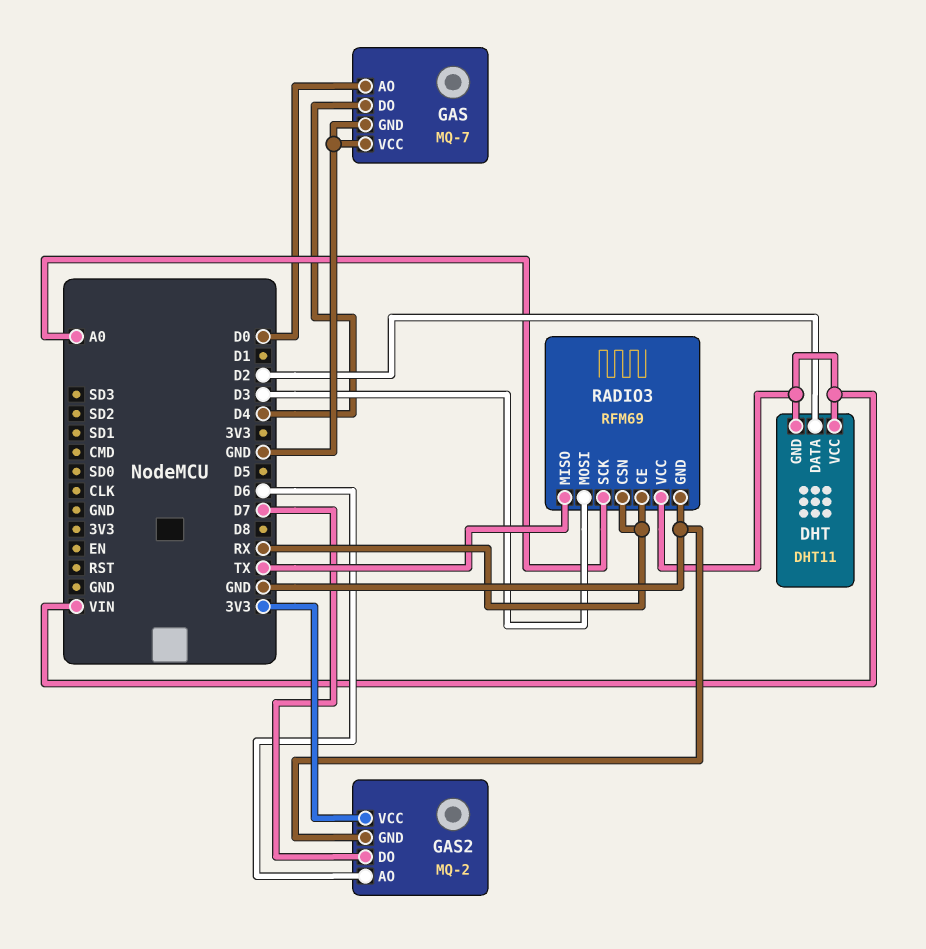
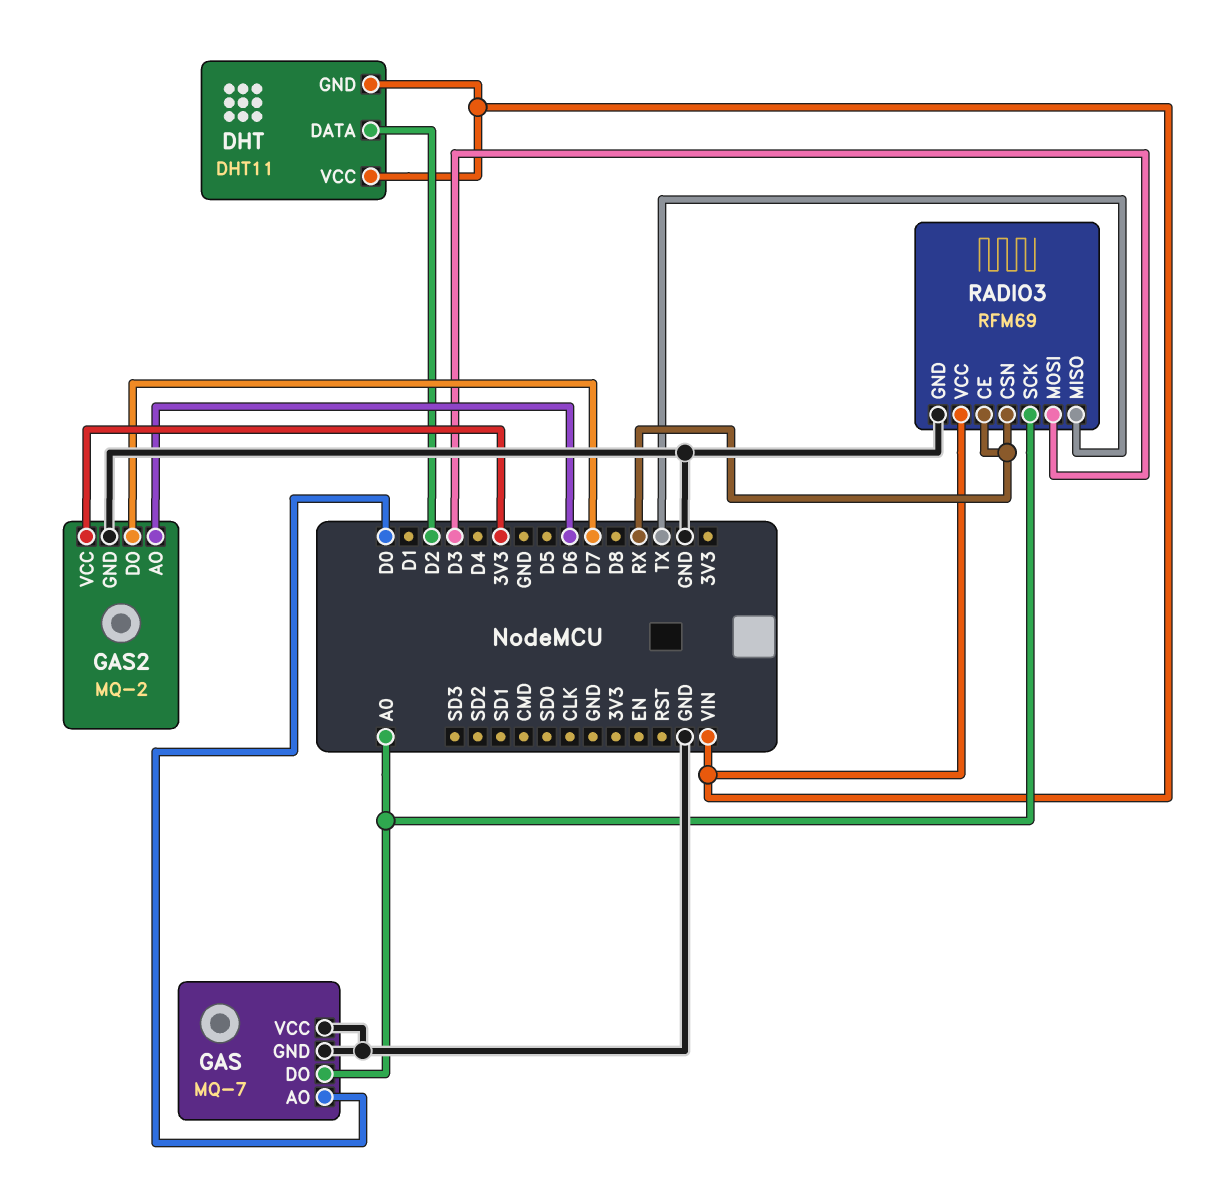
GAS pin DO: D4 -> A0

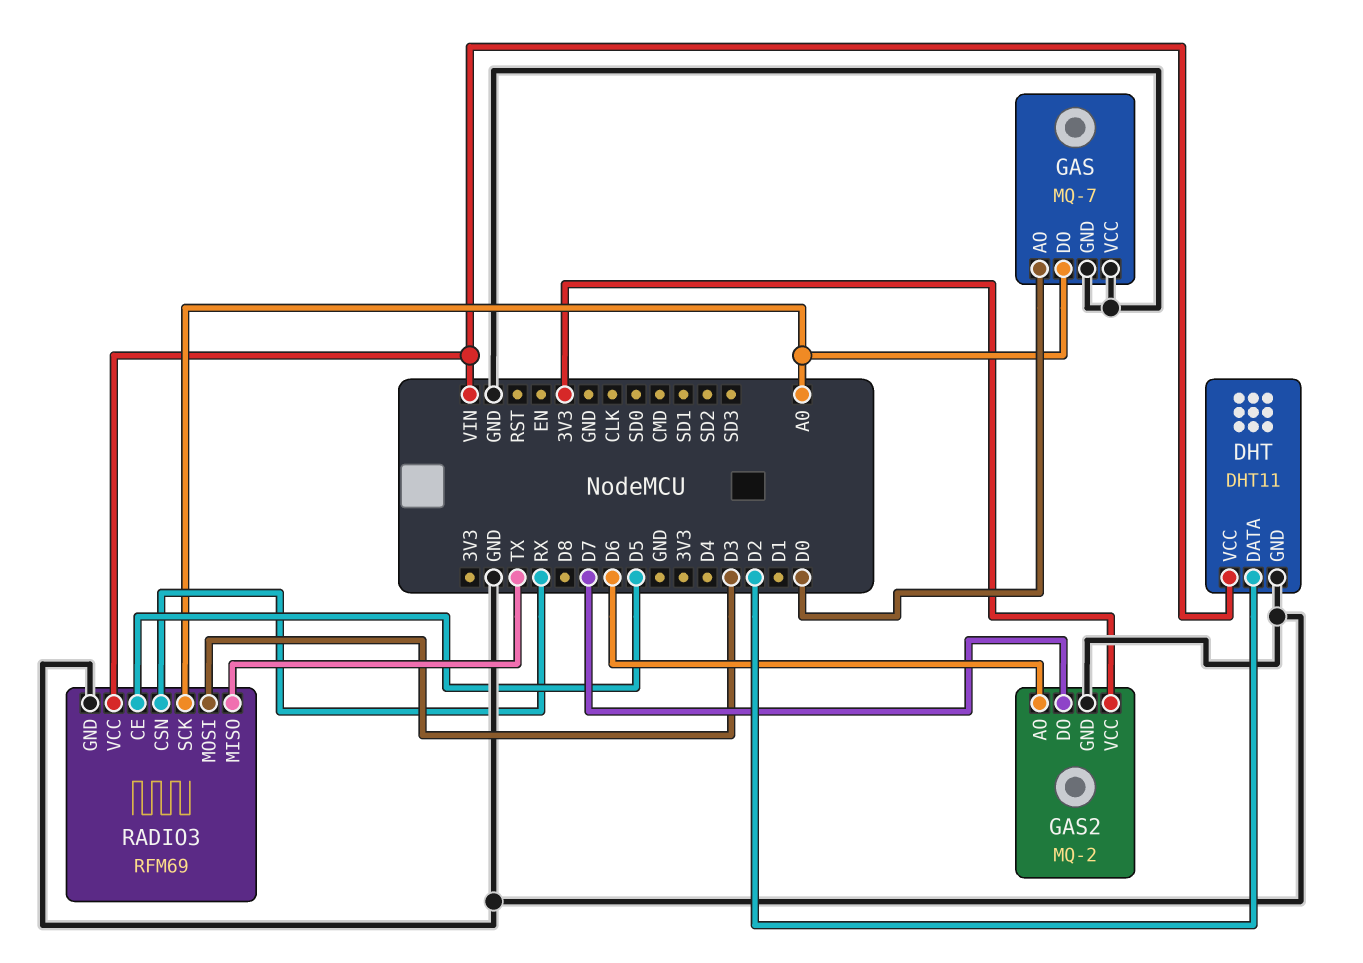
DHT pin GND: VIN -> GND
RADIO3 pin CE: RX -> D5

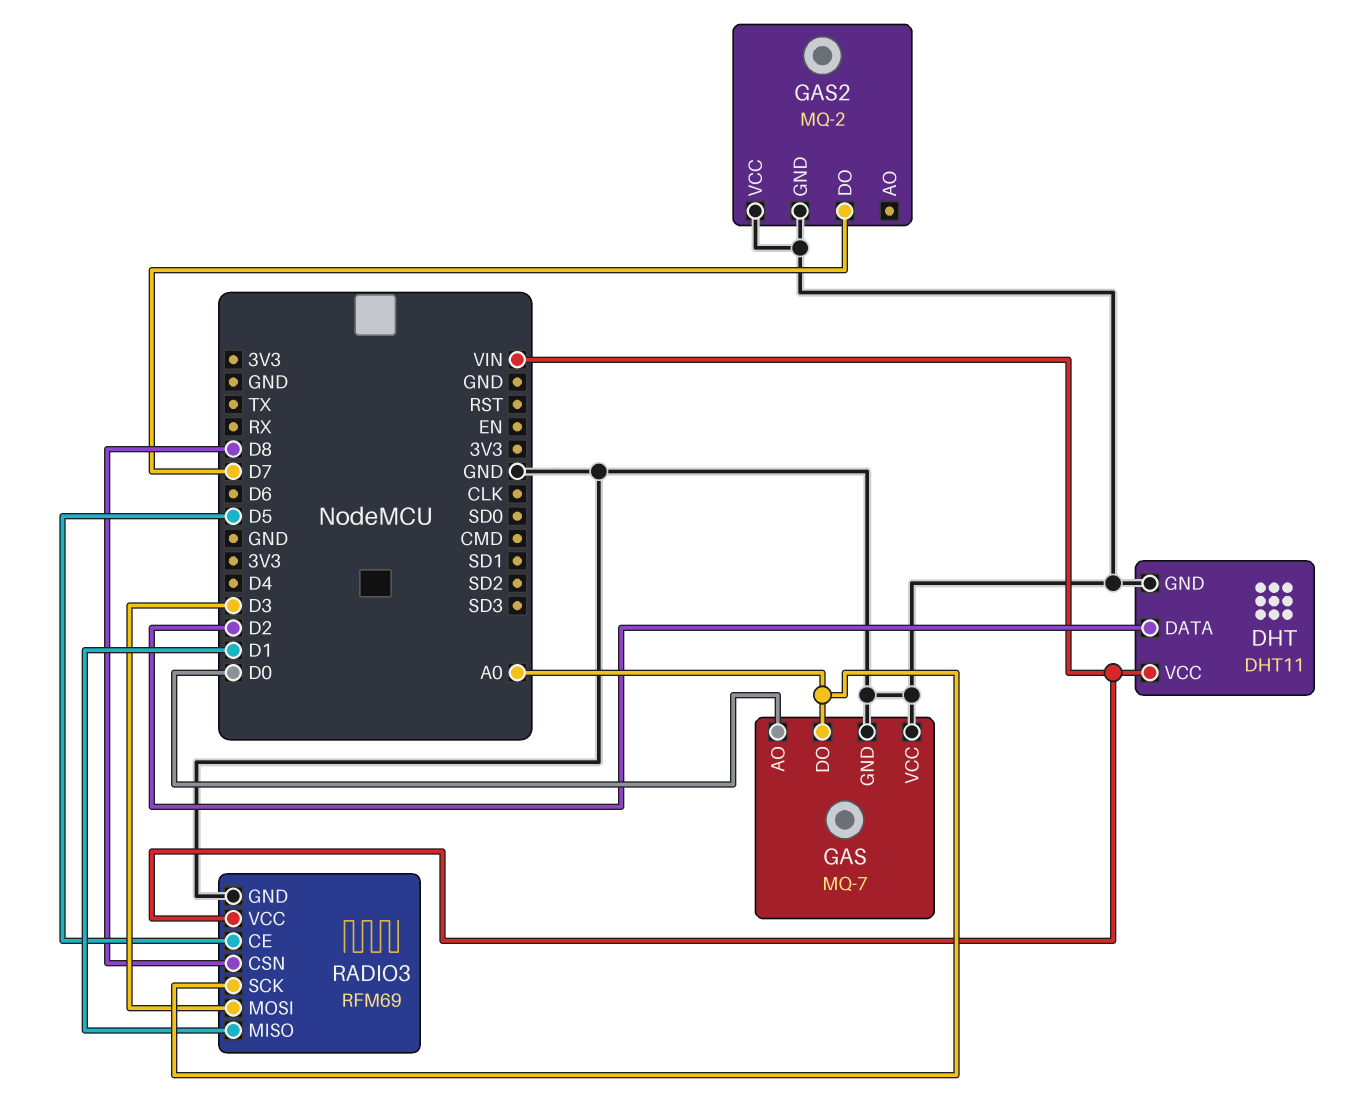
GAS2 pin AO: D6 -> none
GAS2 pin VCC: 3V3 -> GND
RADIO3 pin CSN: RX -> D8
RADIO3 pin MISO: TX -> D1

